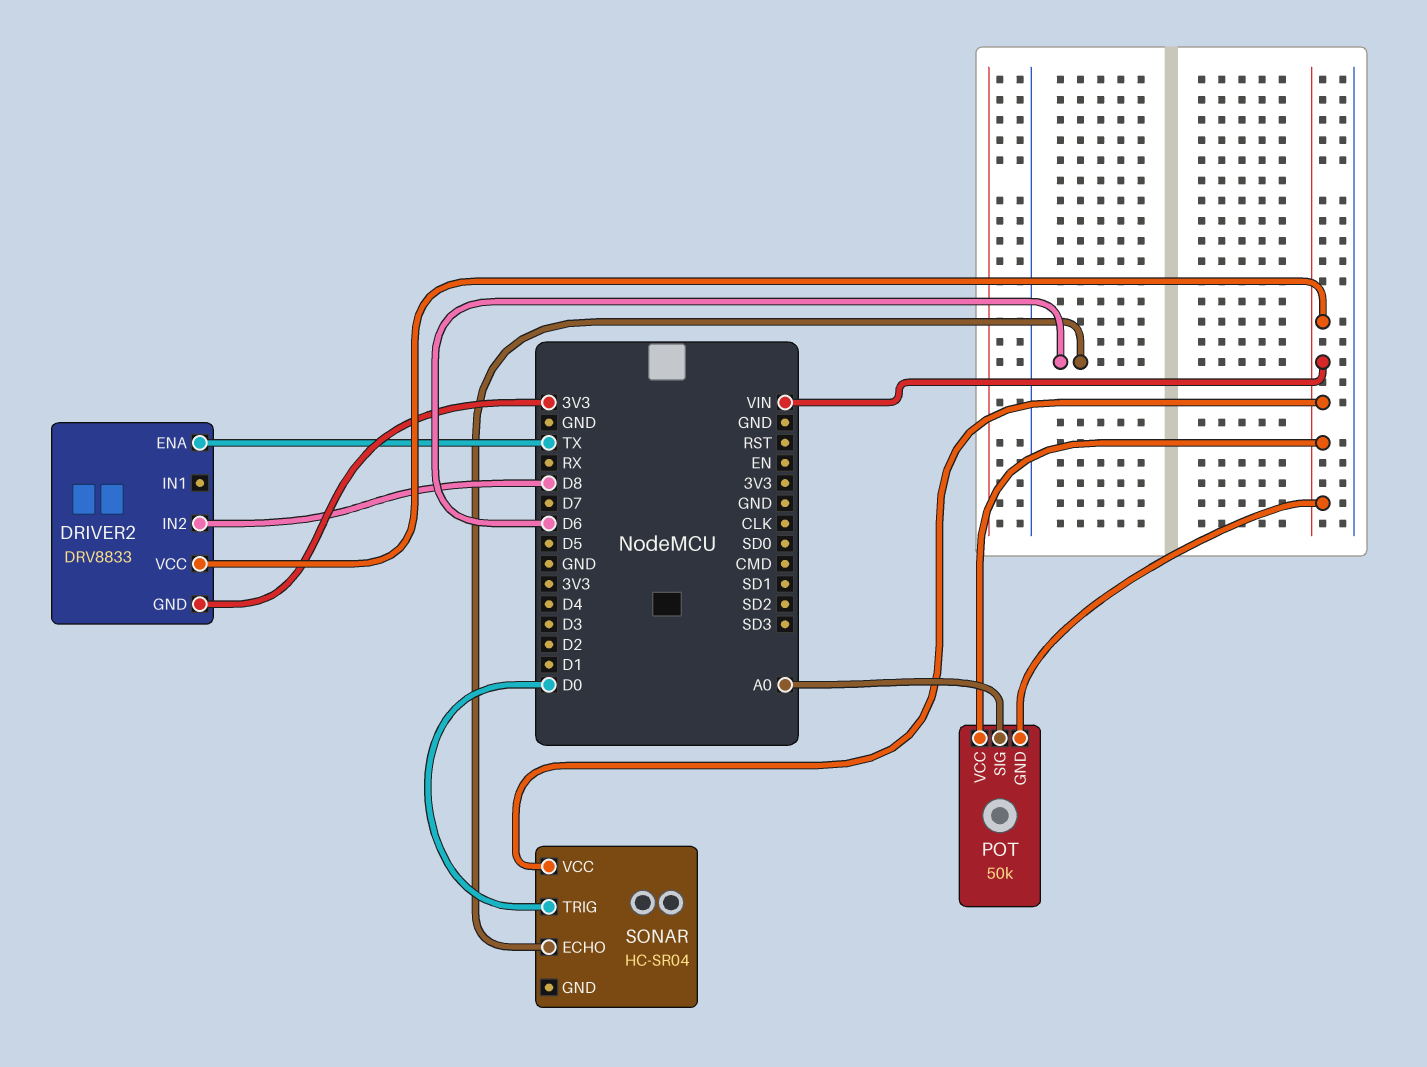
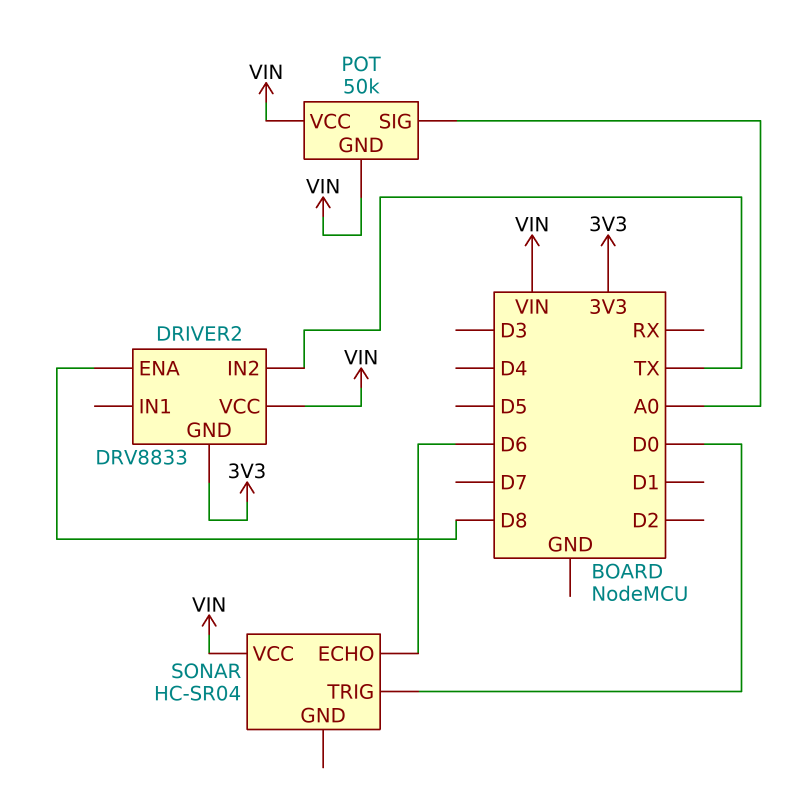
DRIVER2 pin ENA: TX -> D8
DRIVER2 pin IN2: D8 -> TX

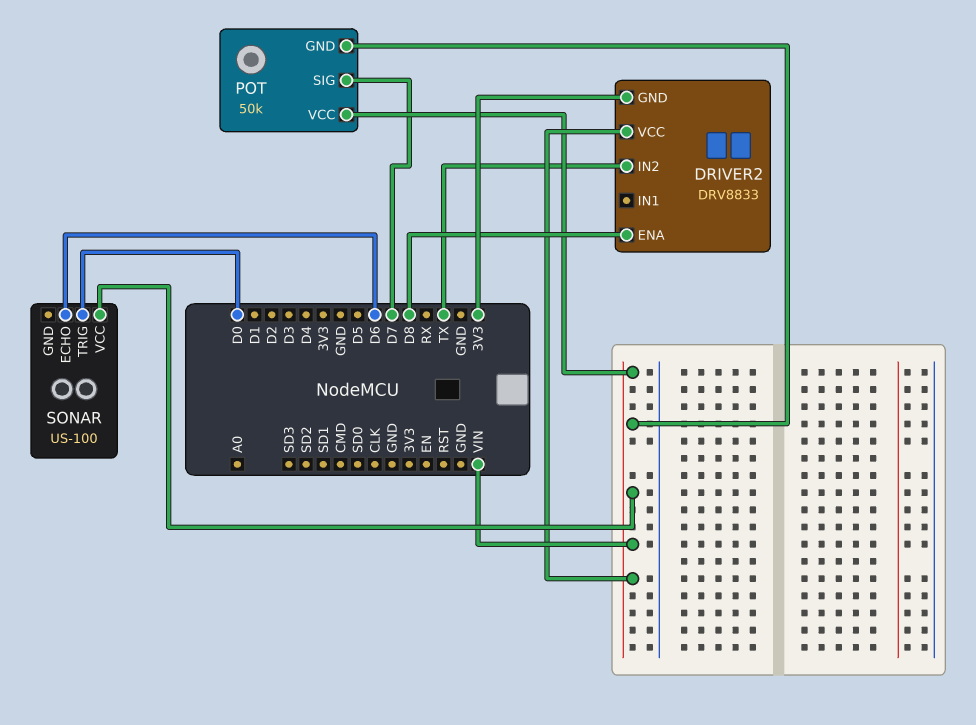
POT pin SIG: A0 -> D7
SONAR: HC-SR04 -> US-100

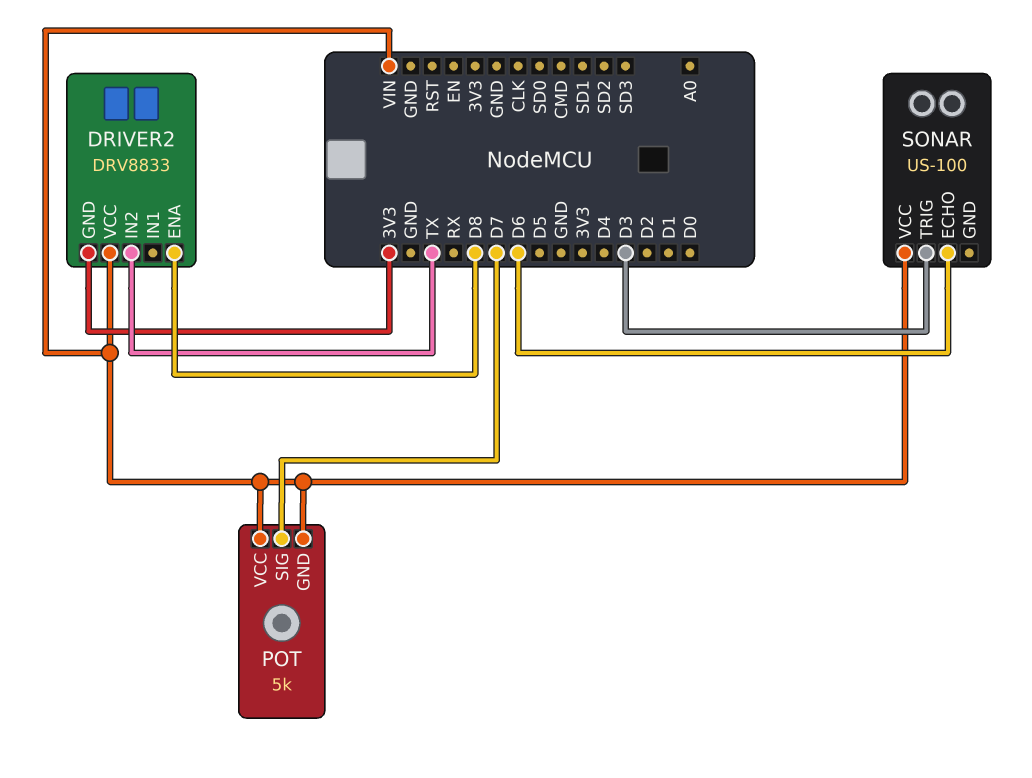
POT: 50k -> 5k
SONAR pin TRIG: D0 -> D3

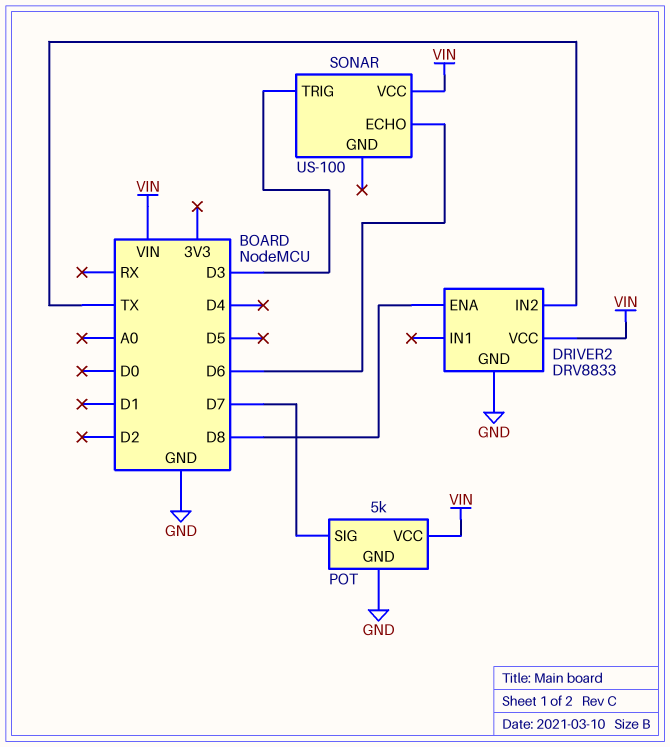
DRIVER2 pin GND: 3V3 -> GND
POT pin GND: VIN -> GND

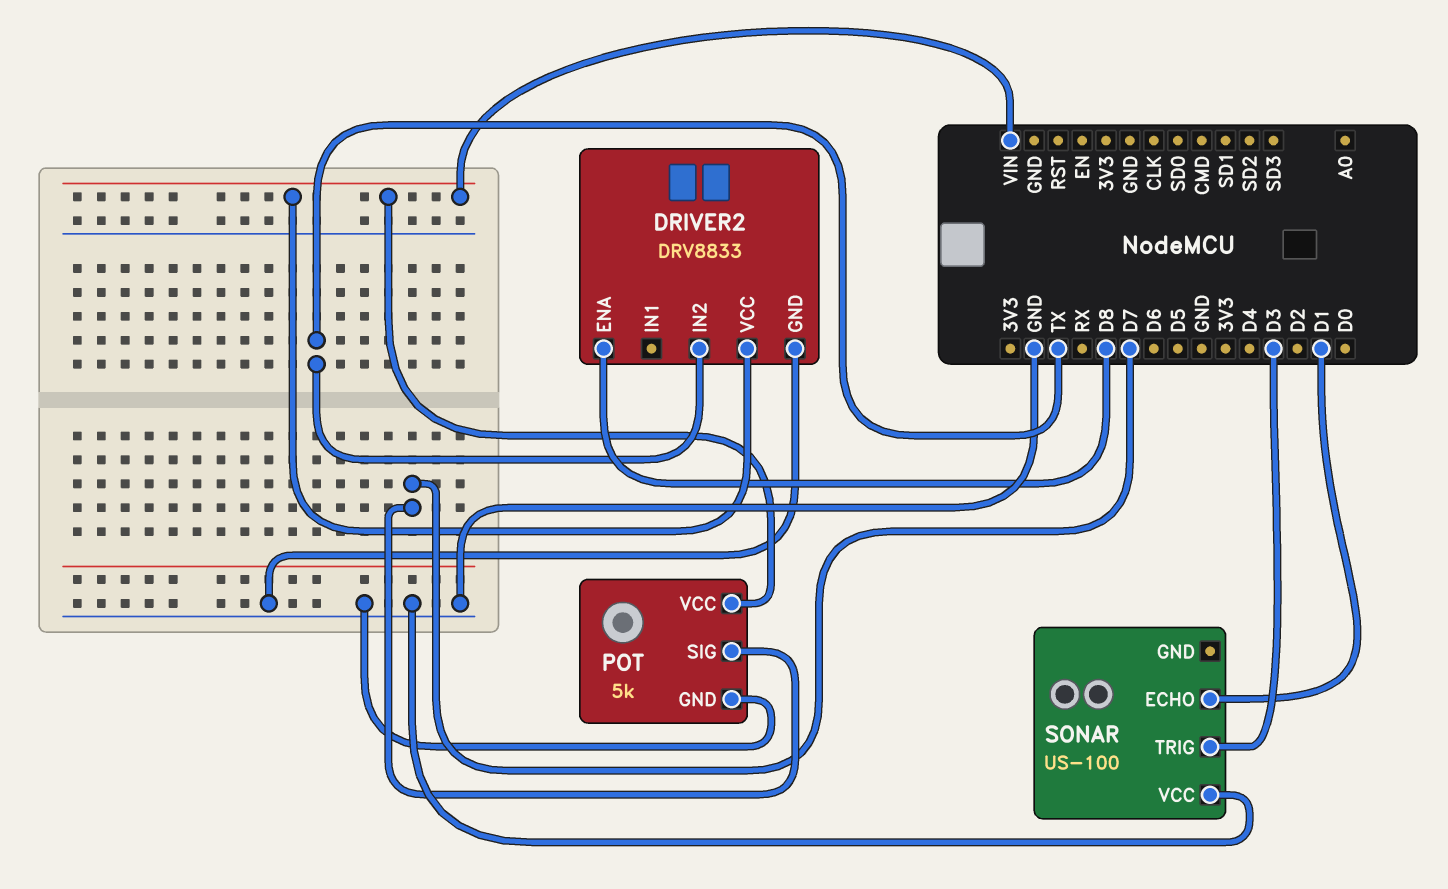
SONAR pin ECHO: D6 -> D1
SONAR pin VCC: VIN -> GND

